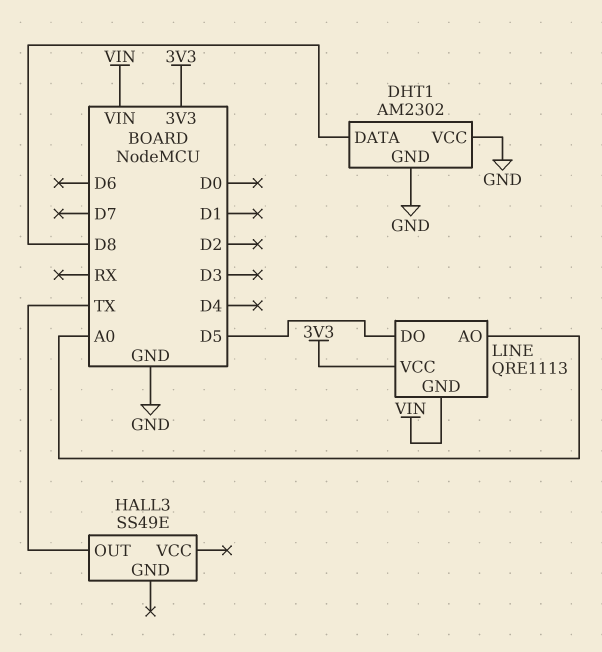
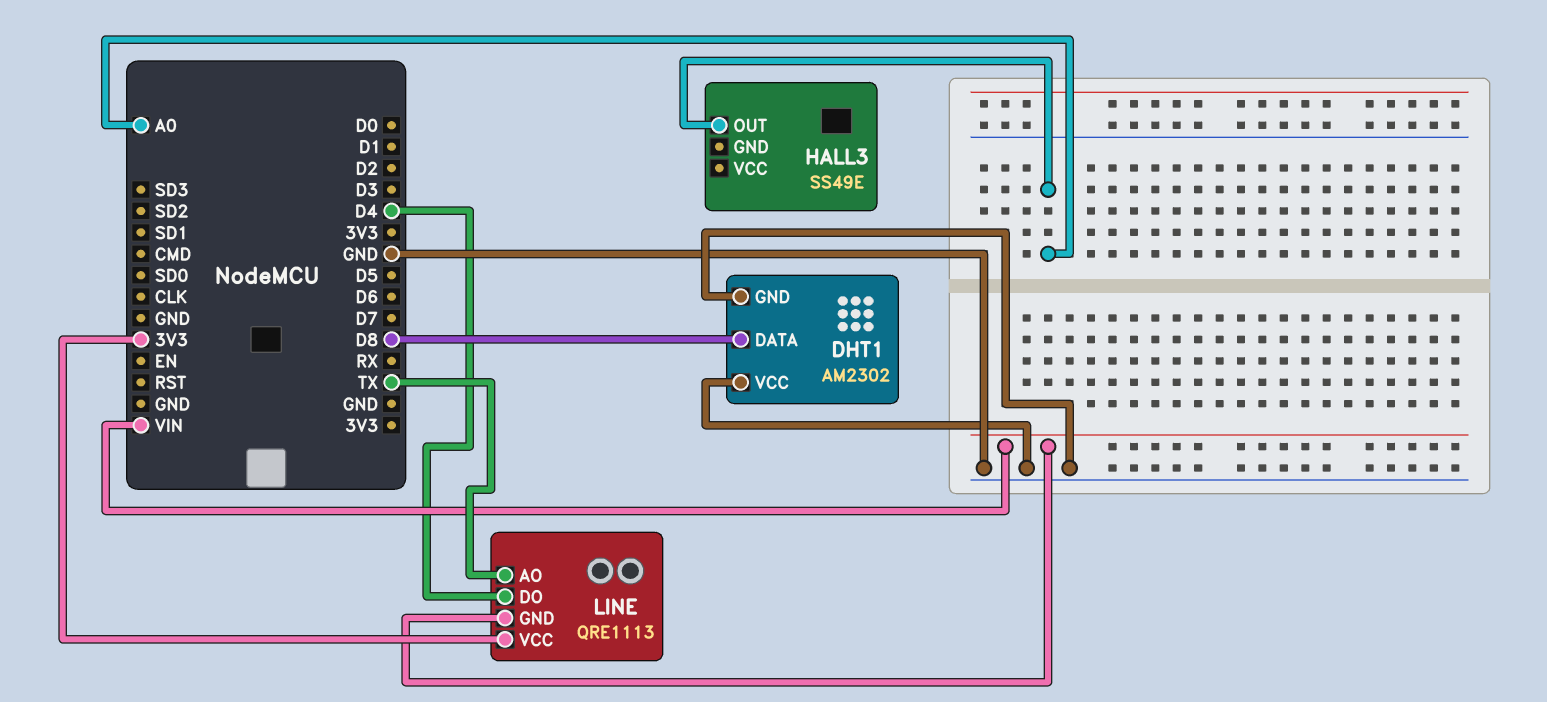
HALL3 pin OUT: TX -> A0
LINE pin AO: A0 -> TX
LINE pin DO: D5 -> D4

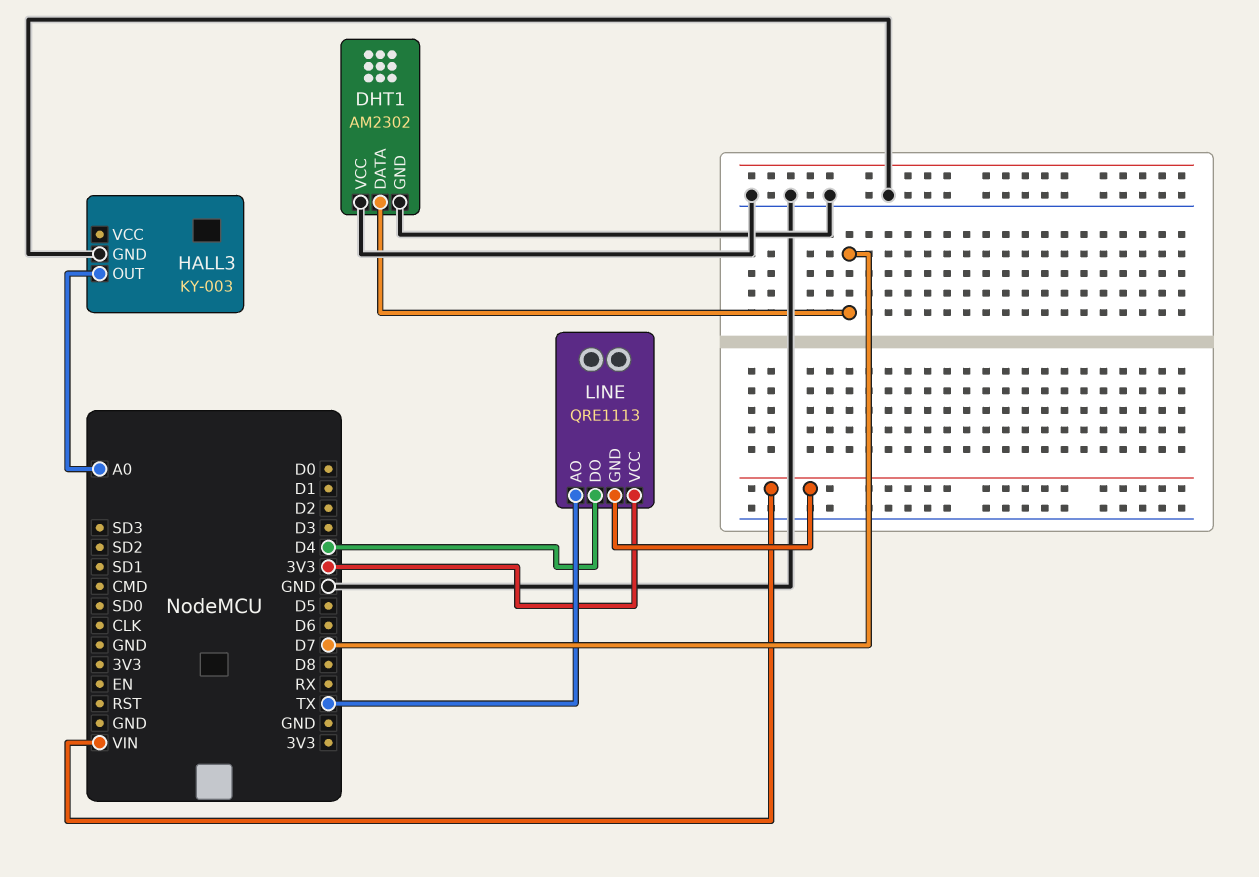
DHT1 pin DATA: D8 -> D7
HALL3: SS49E -> KY-003
HALL3 pin GND: none -> GND

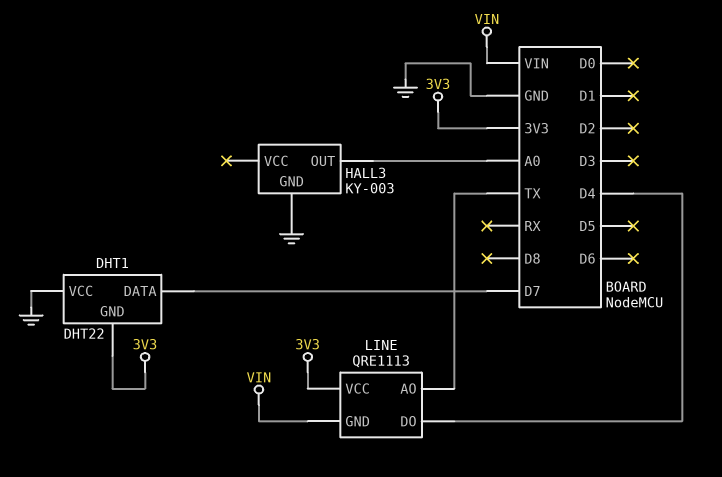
DHT1: AM2302 -> DHT22
DHT1 pin GND: GND -> 3V3

